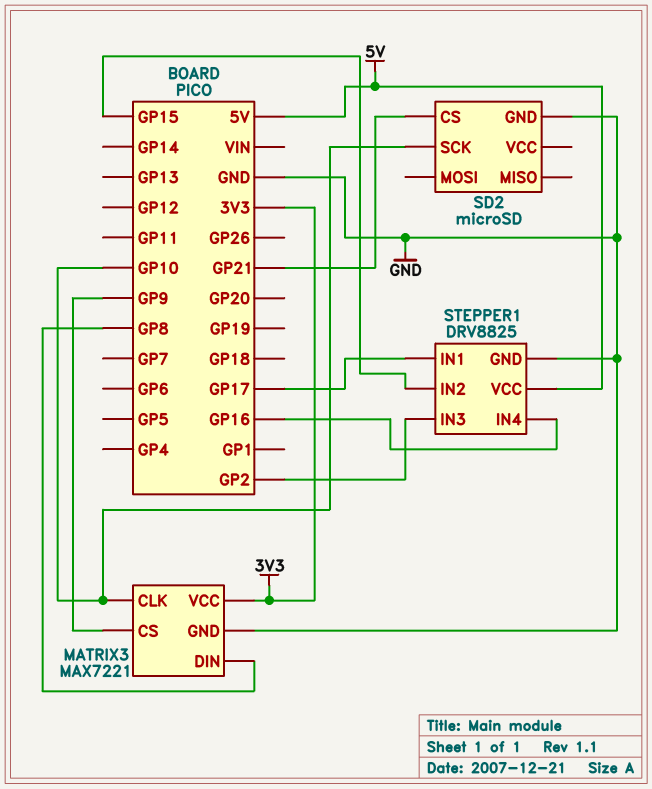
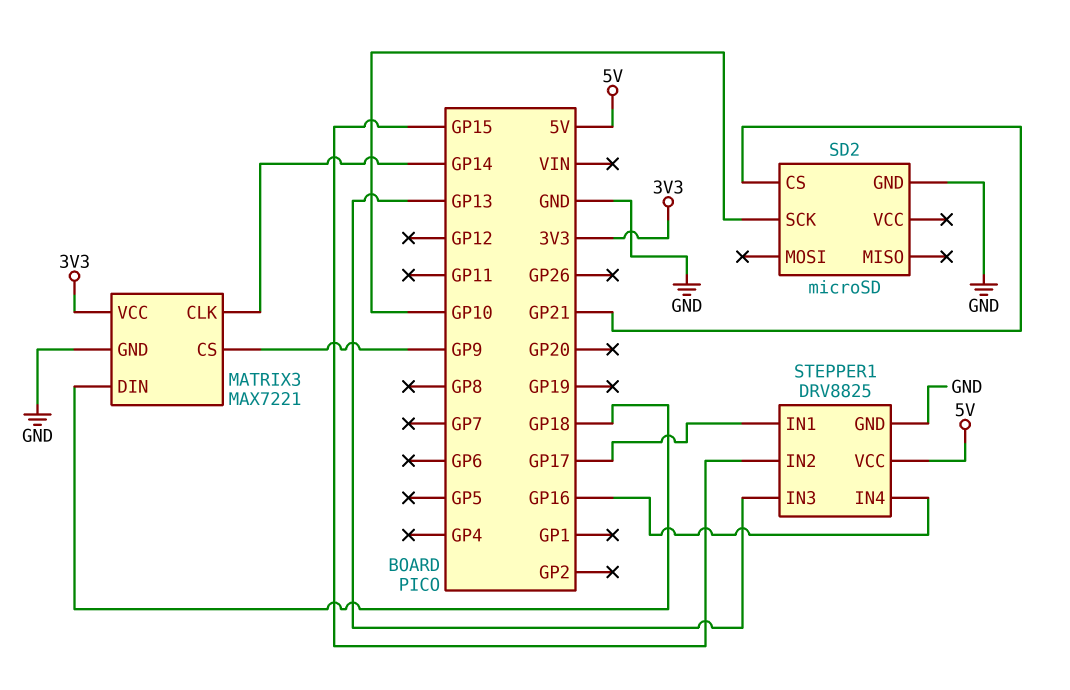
MATRIX3 pin CLK: GP10 -> GP14
MATRIX3 pin DIN: GP8 -> GP18
STEPPER1 pin IN3: GP2 -> GP13

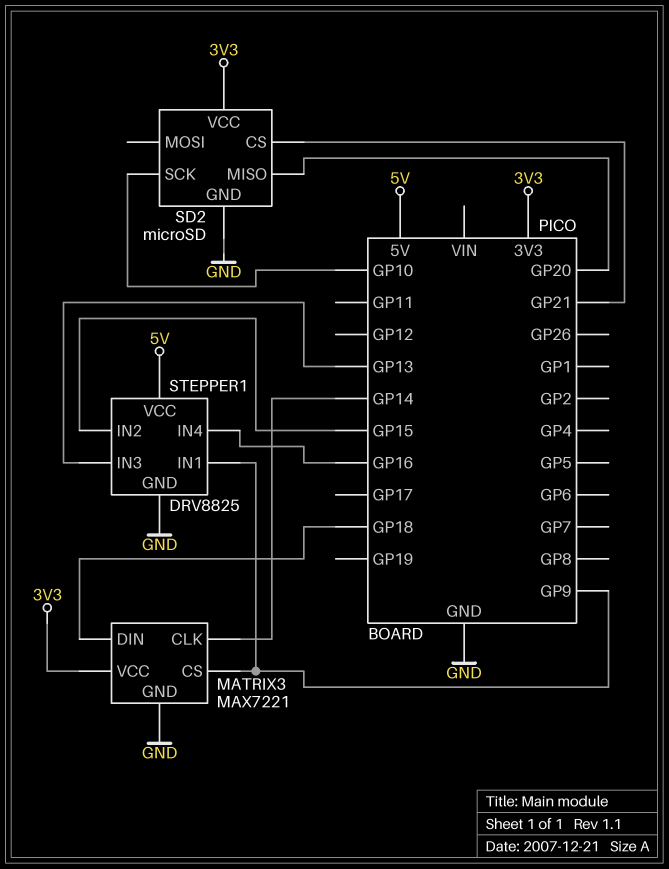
SD2 pin MISO: none -> GP20
SD2 pin VCC: none -> 3V3
STEPPER1 pin IN1: GP17 -> GP9

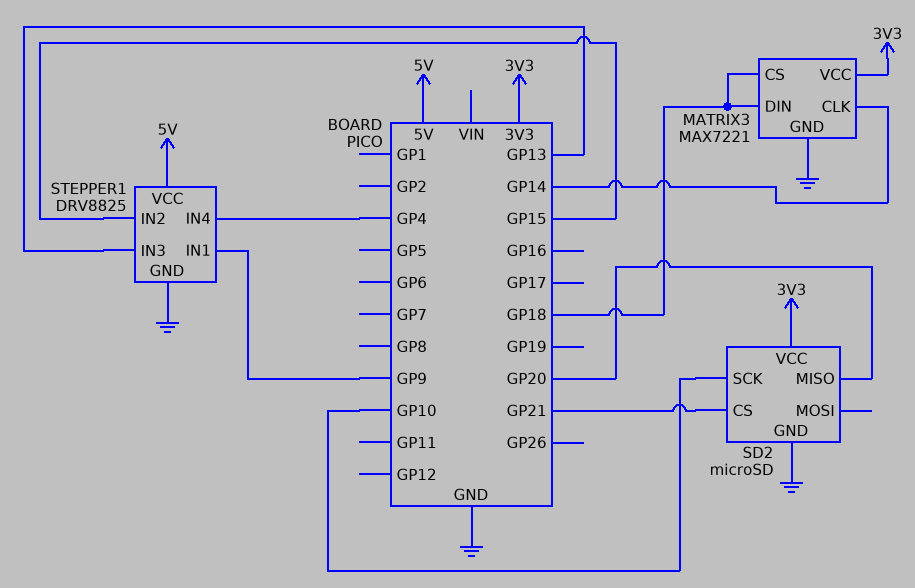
MATRIX3 pin CS: GP9 -> GP18
STEPPER1 pin IN4: GP16 -> GP4

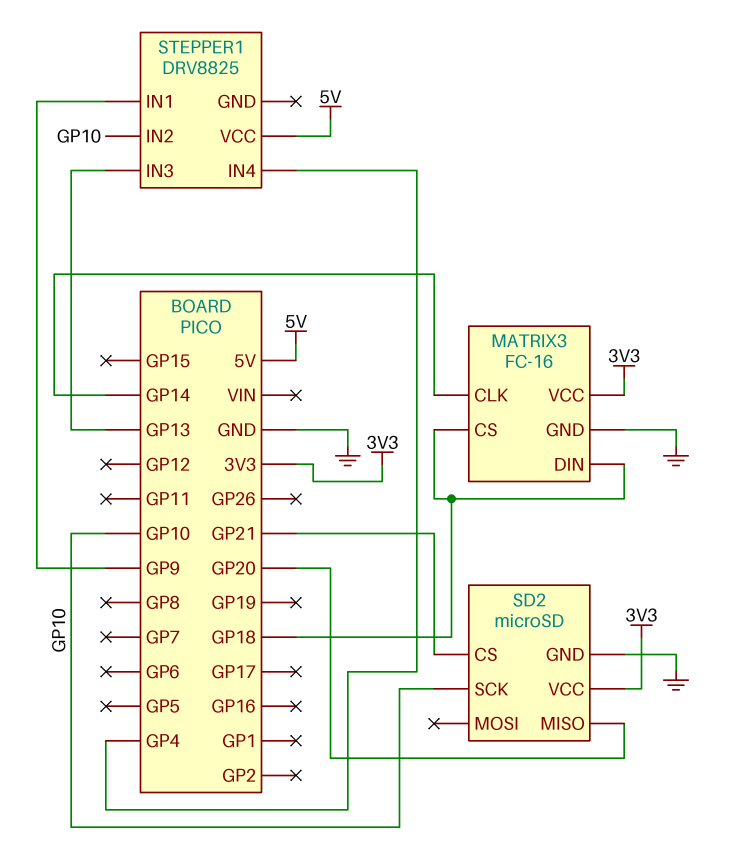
MATRIX3: MAX7221 -> FC-16
STEPPER1 pin GND: GND -> none
STEPPER1 pin IN2: GP15 -> GP10

